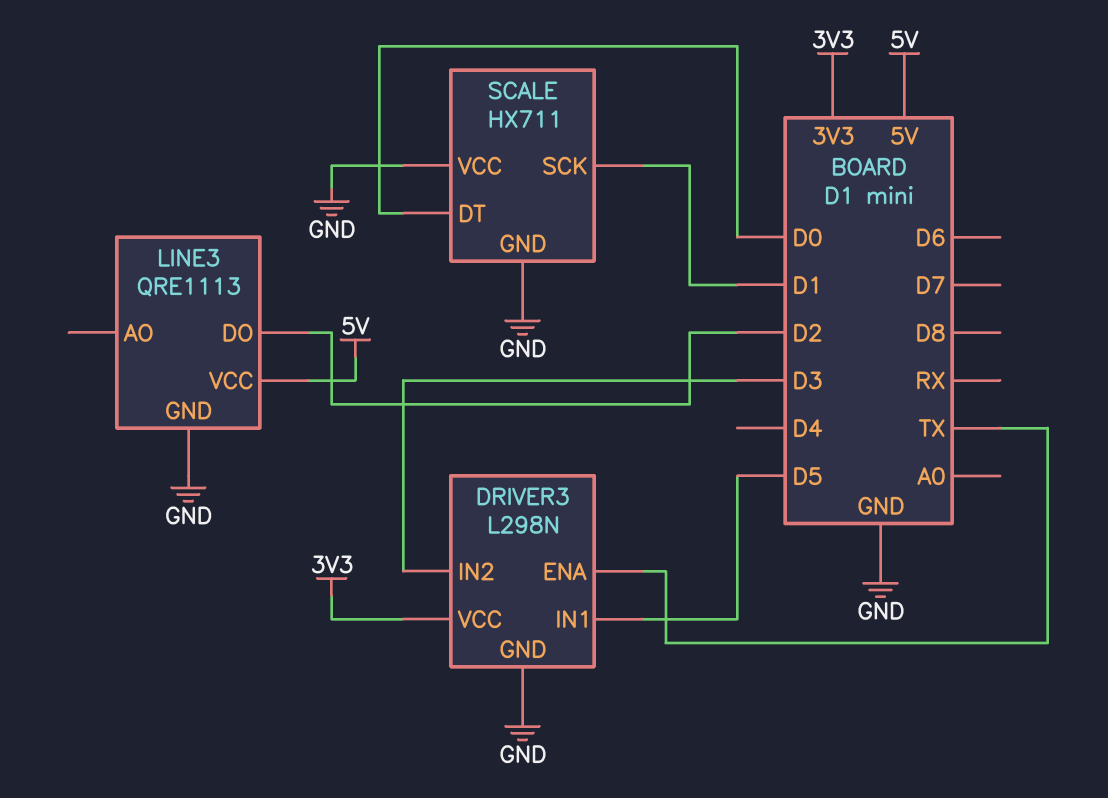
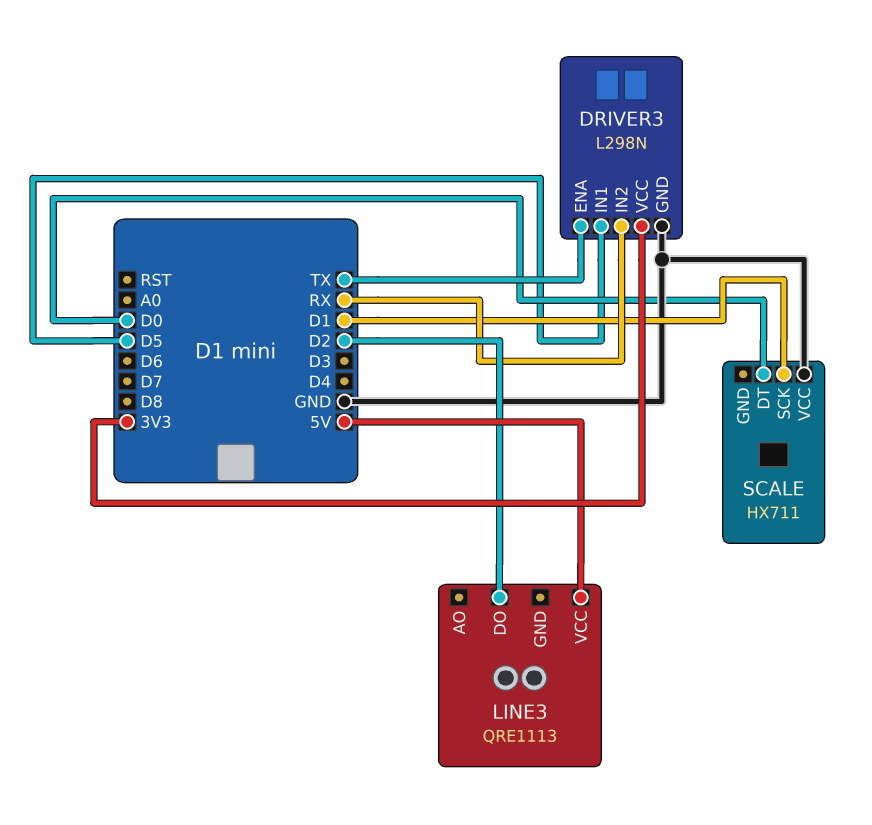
DRIVER3 pin IN2: D3 -> RX
LINE3 pin GND: GND -> none
SCALE pin GND: GND -> none

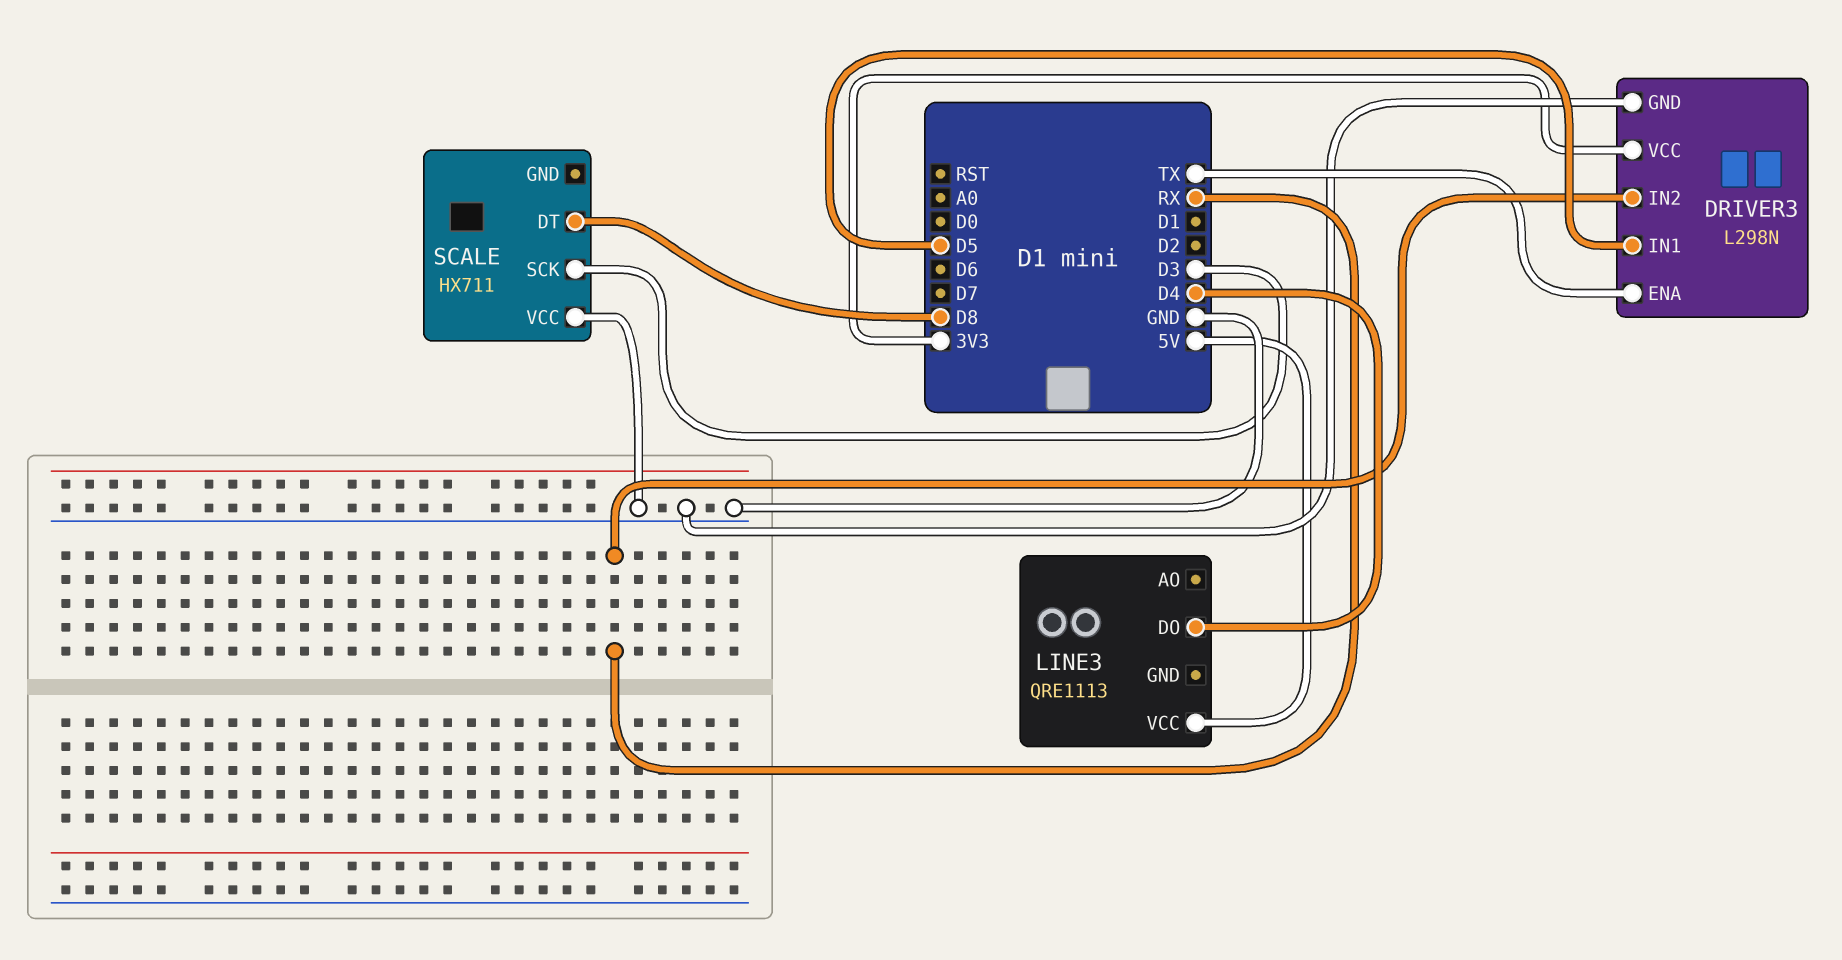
LINE3 pin DO: D2 -> D4
SCALE pin DT: D0 -> D8
SCALE pin SCK: D1 -> D3

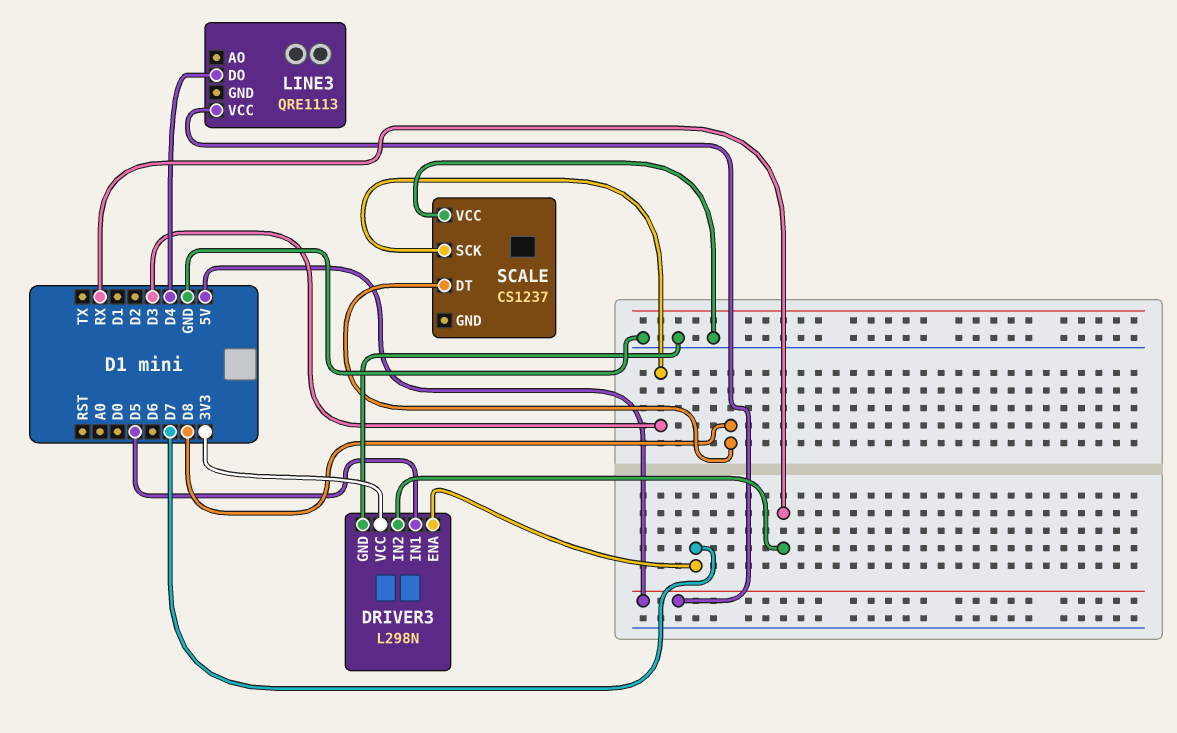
DRIVER3 pin ENA: TX -> D7
SCALE: HX711 -> CS1237

